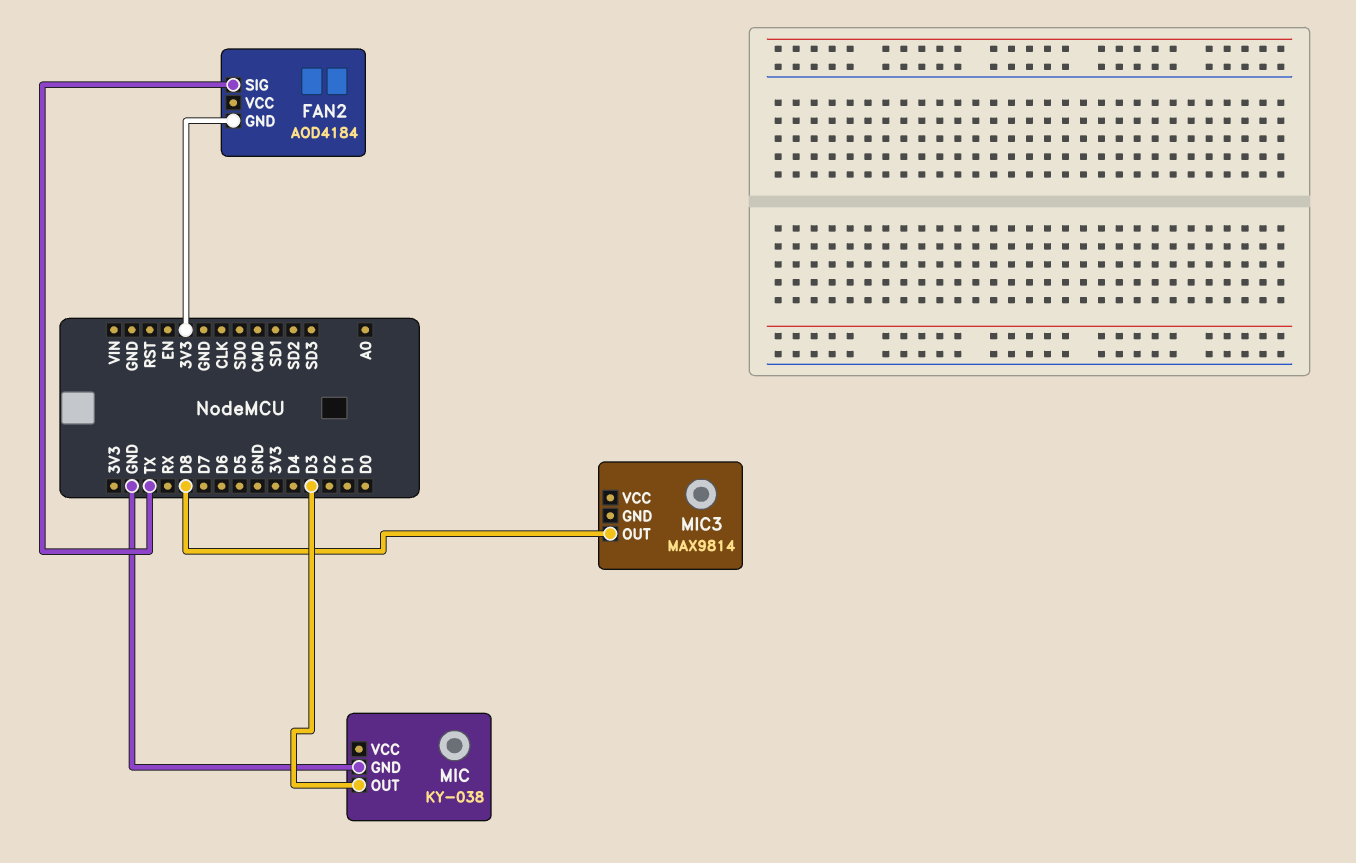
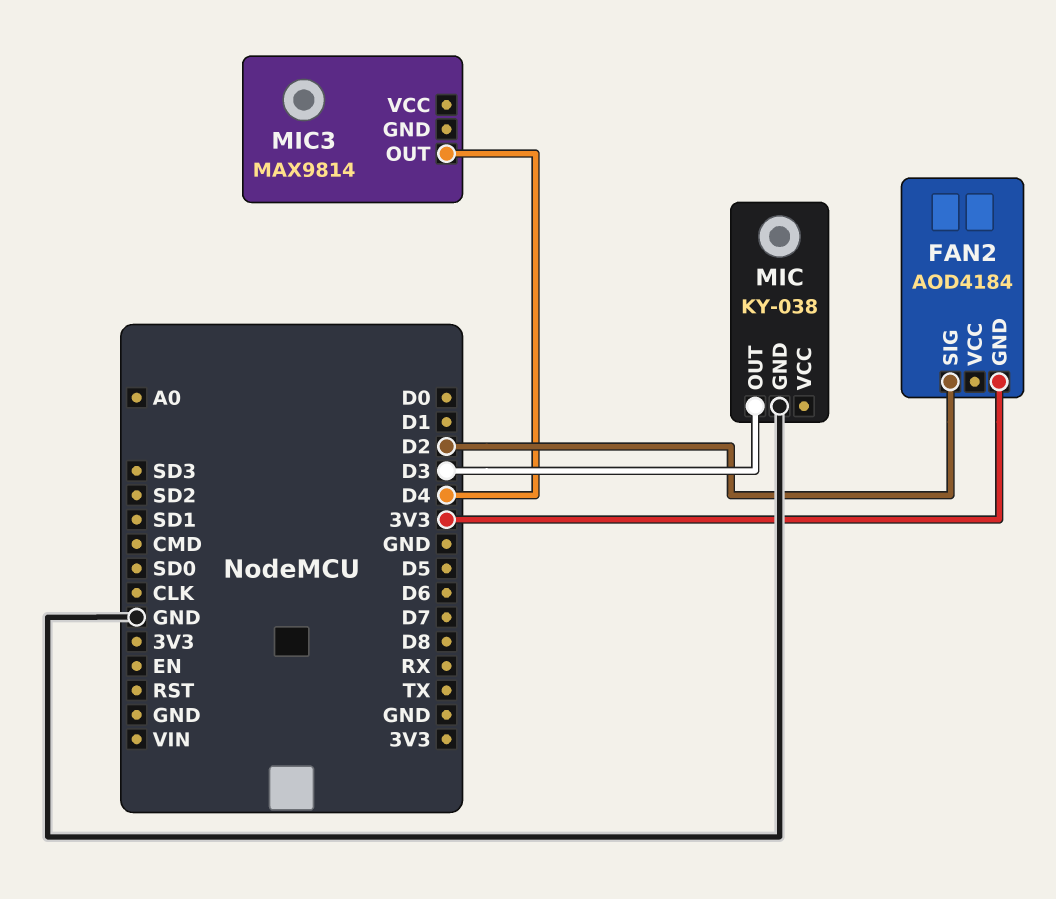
FAN2 pin SIG: TX -> D2
MIC3 pin OUT: D8 -> D4

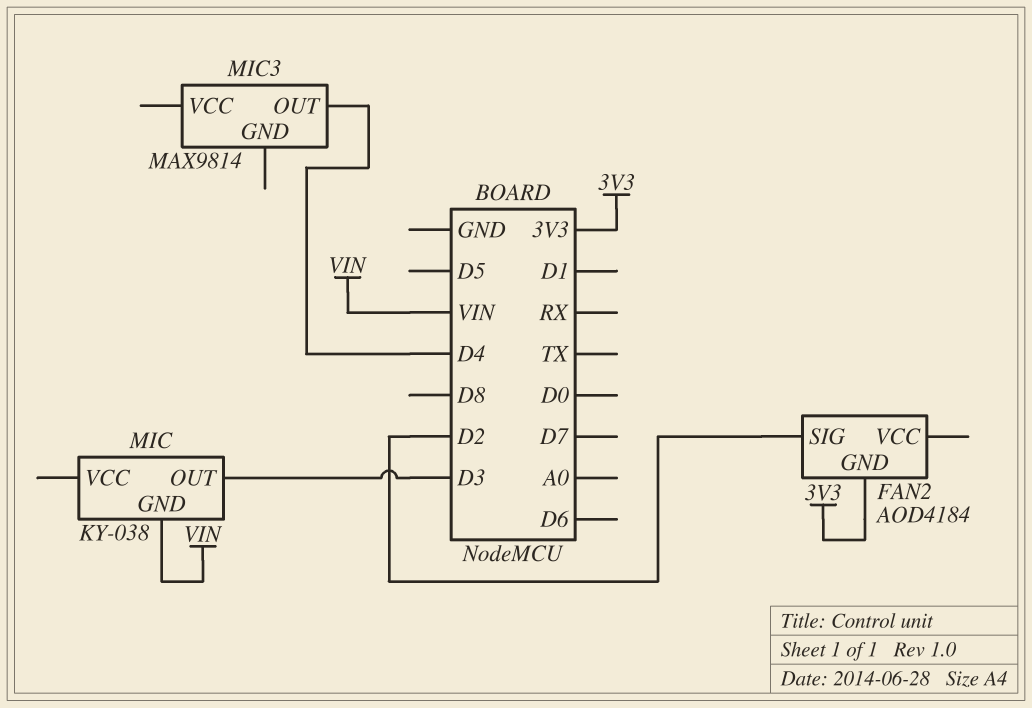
MIC pin GND: GND -> VIN

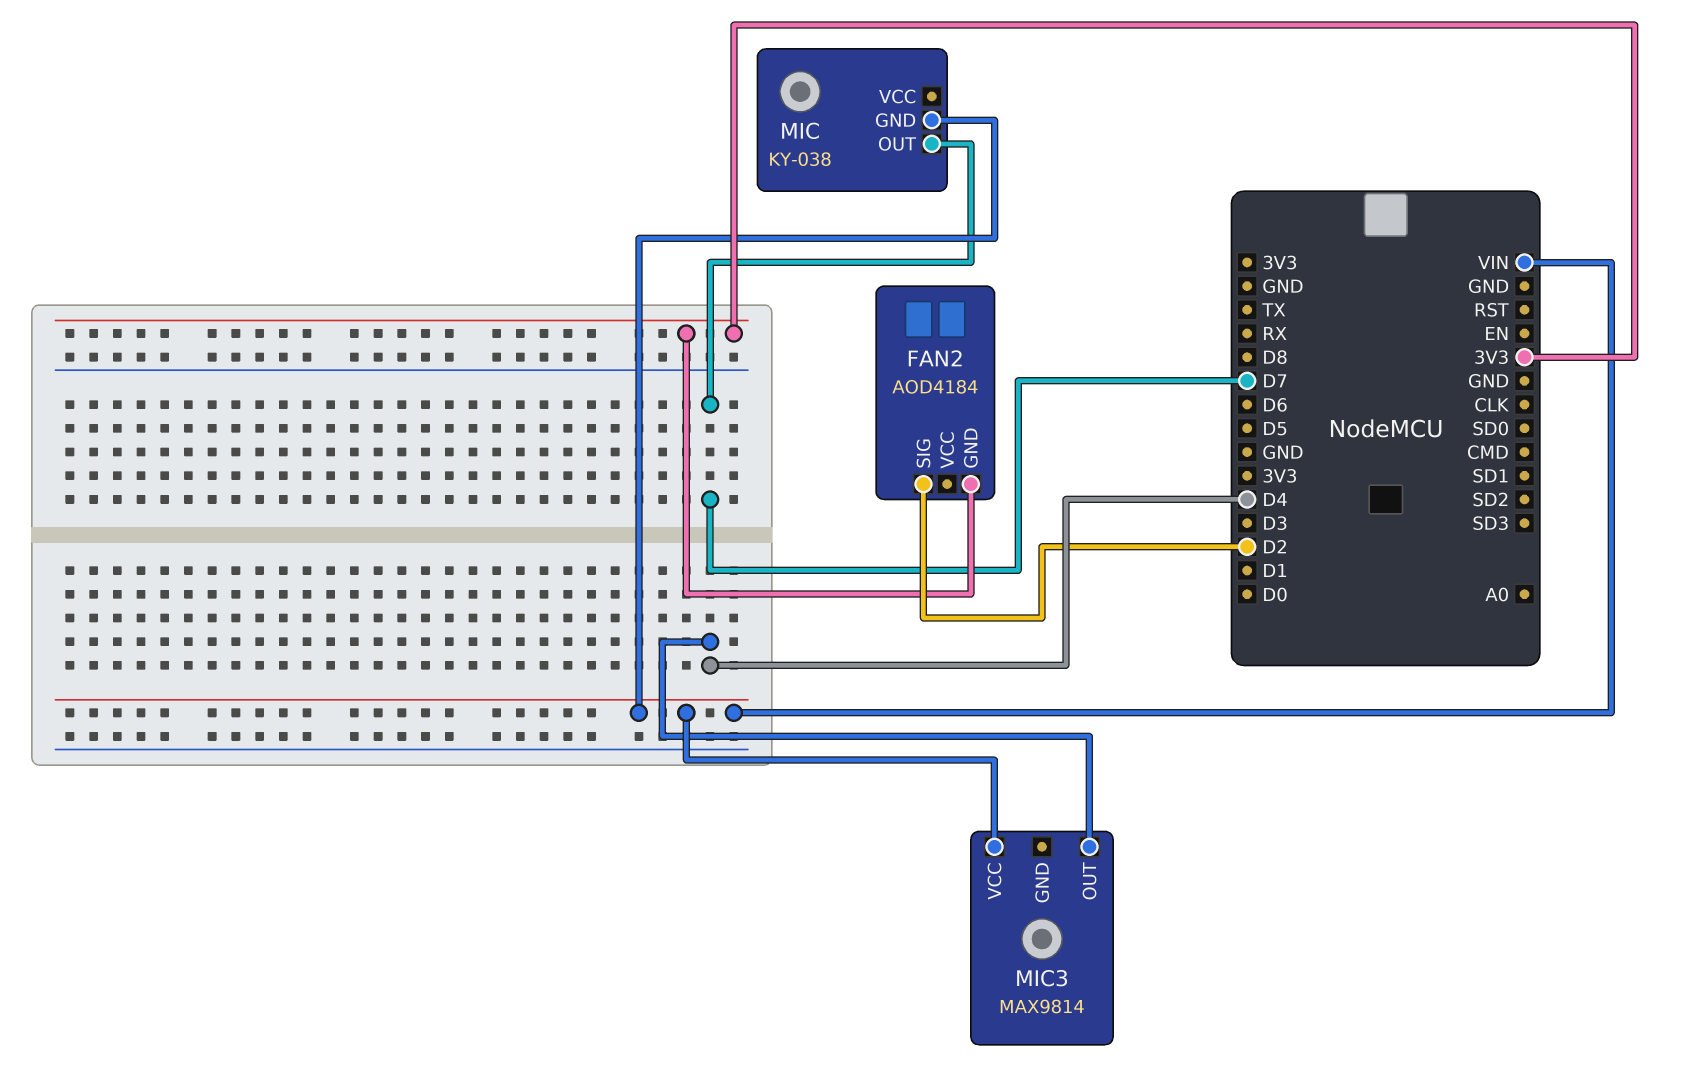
MIC pin OUT: D3 -> D7
MIC3 pin VCC: none -> VIN

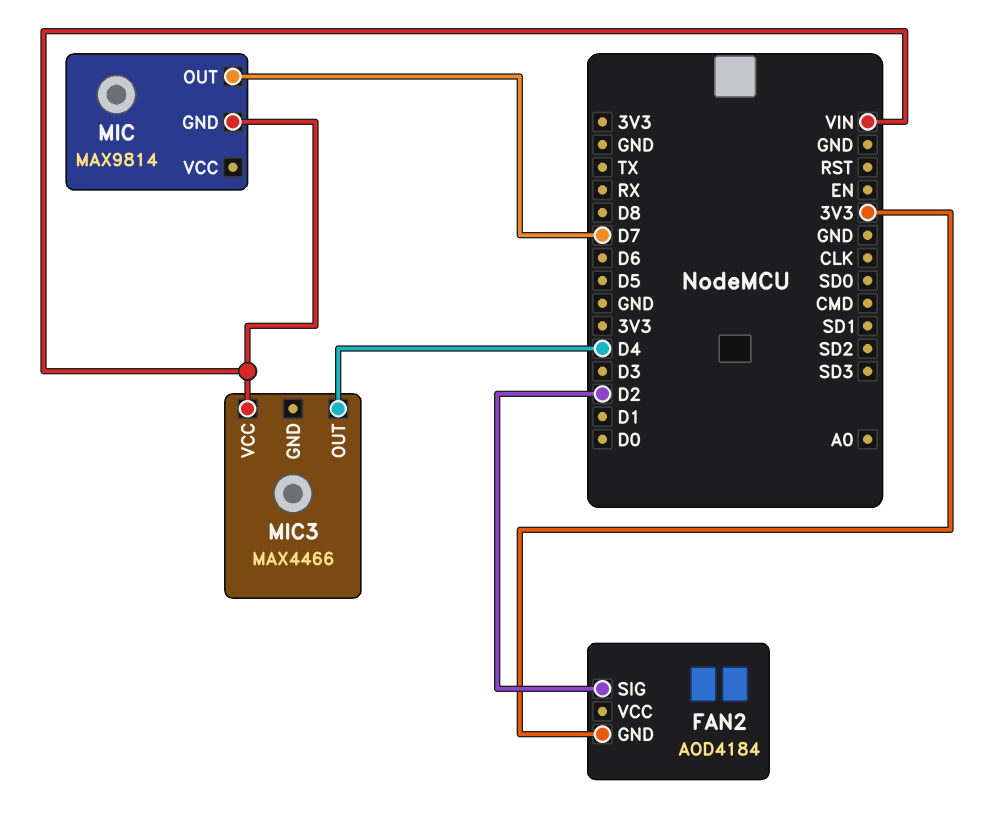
MIC: KY-038 -> MAX9814
MIC3: MAX9814 -> MAX4466

